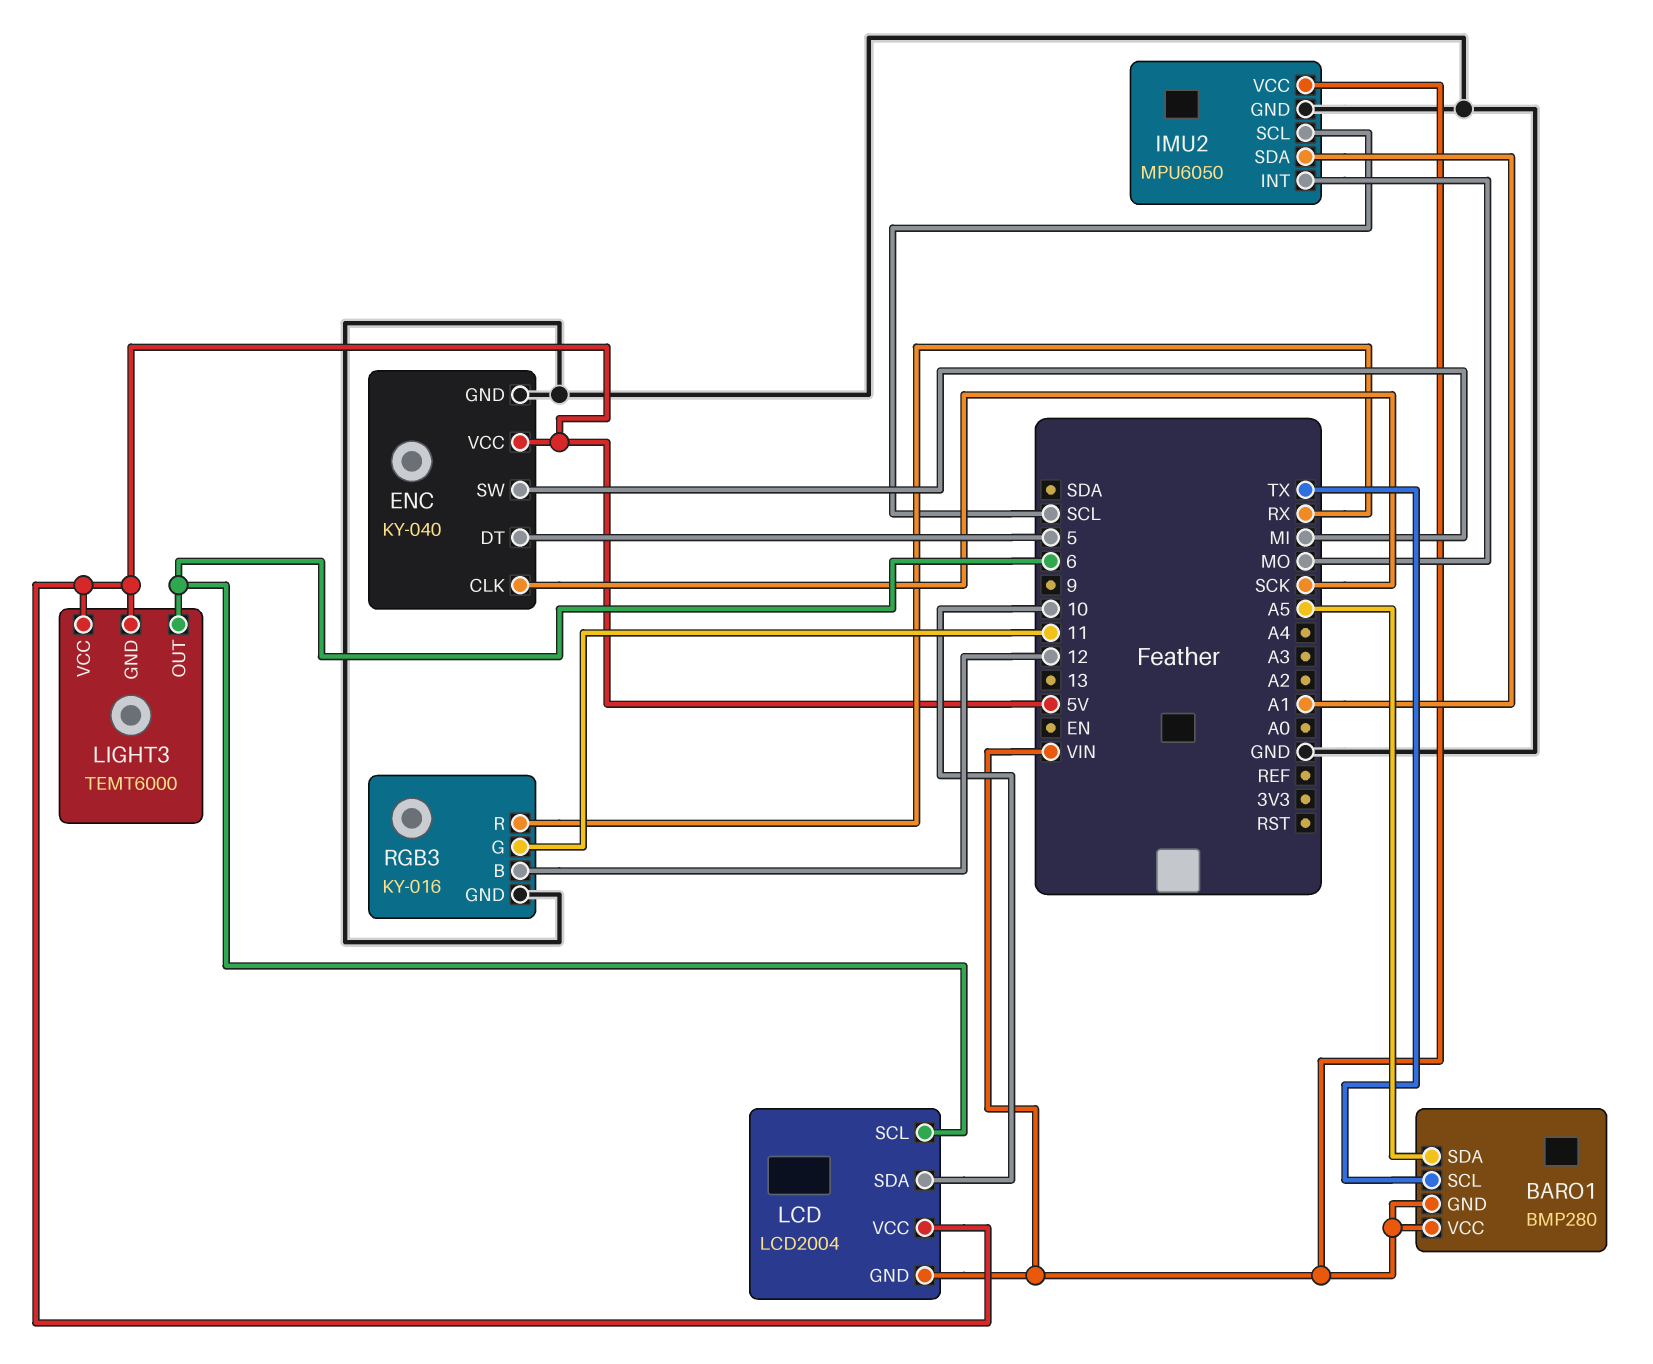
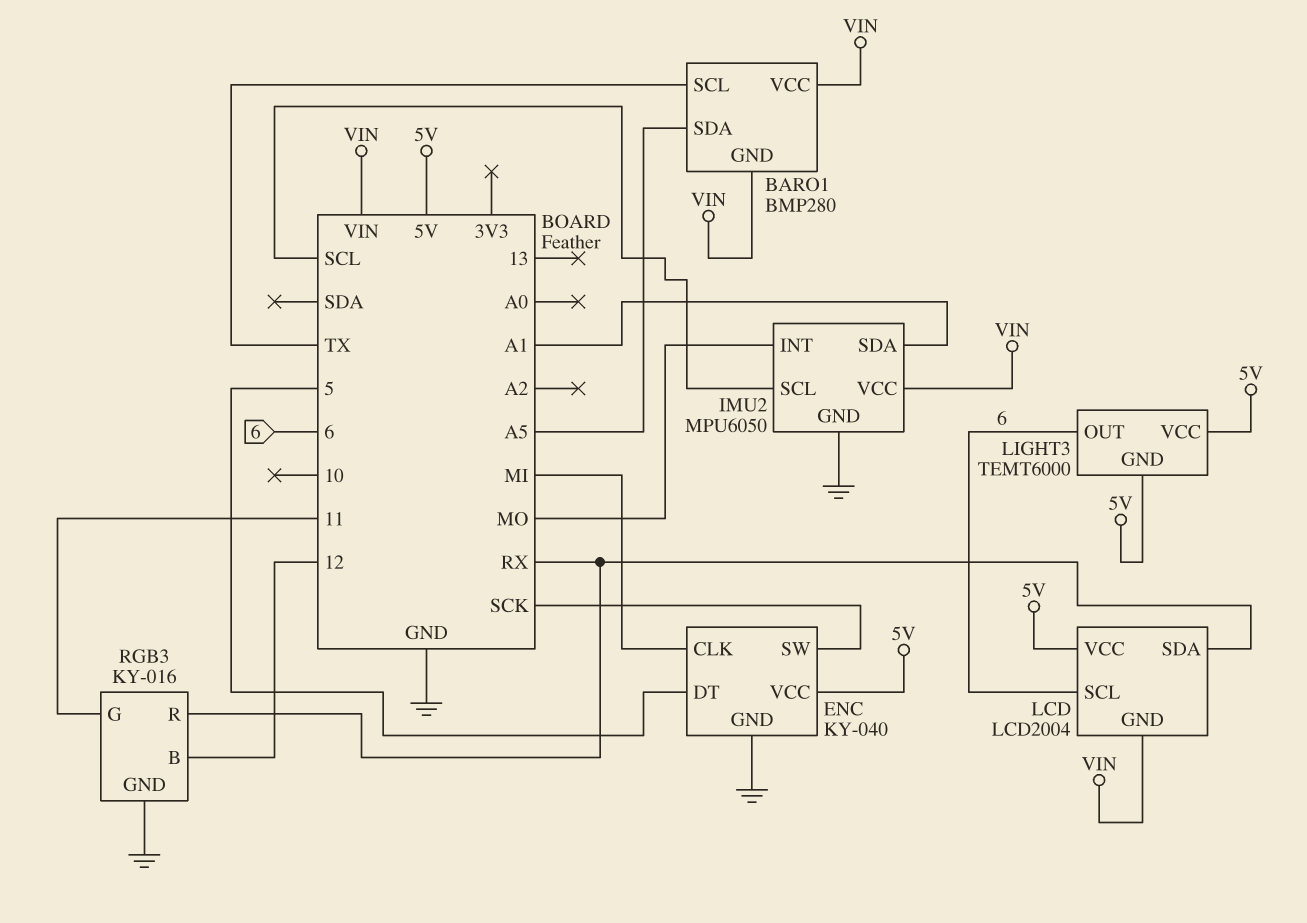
ENC pin CLK: SCK -> MI
ENC pin SW: MI -> SCK
LCD pin SDA: 10 -> RX

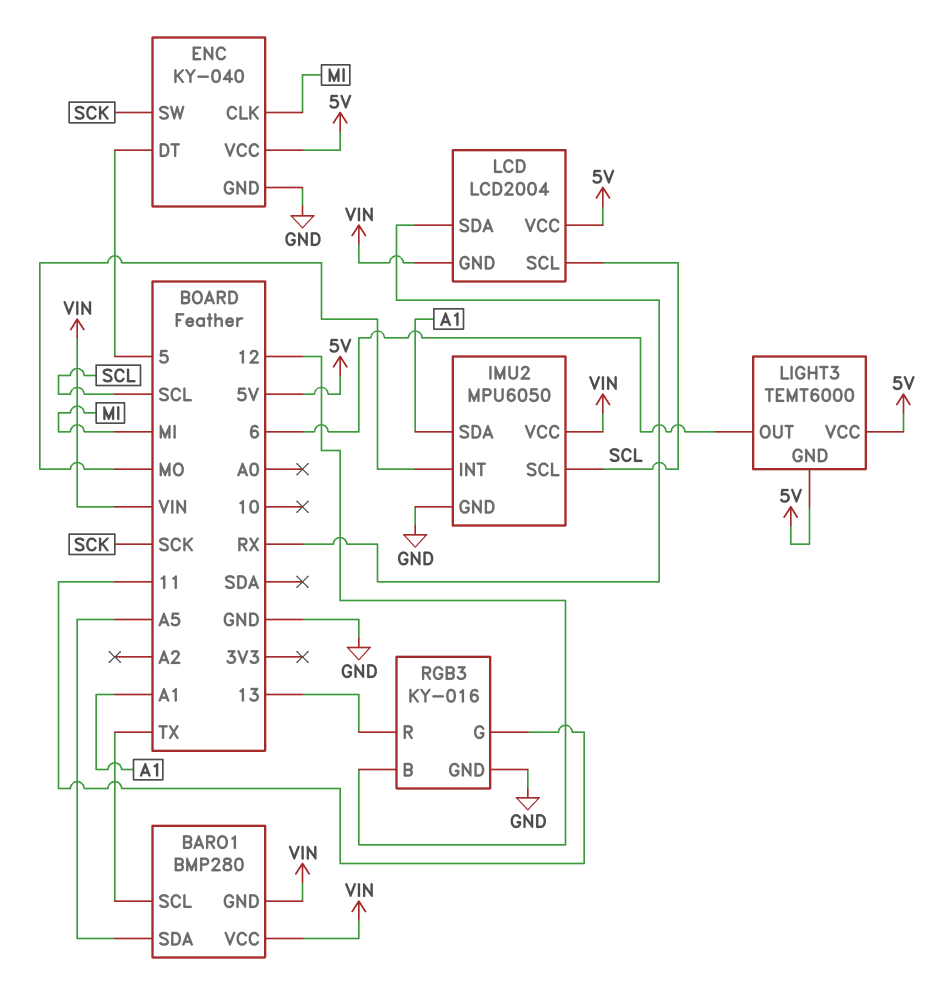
LCD pin SCL: 6 -> SCL
RGB3 pin R: RX -> 13

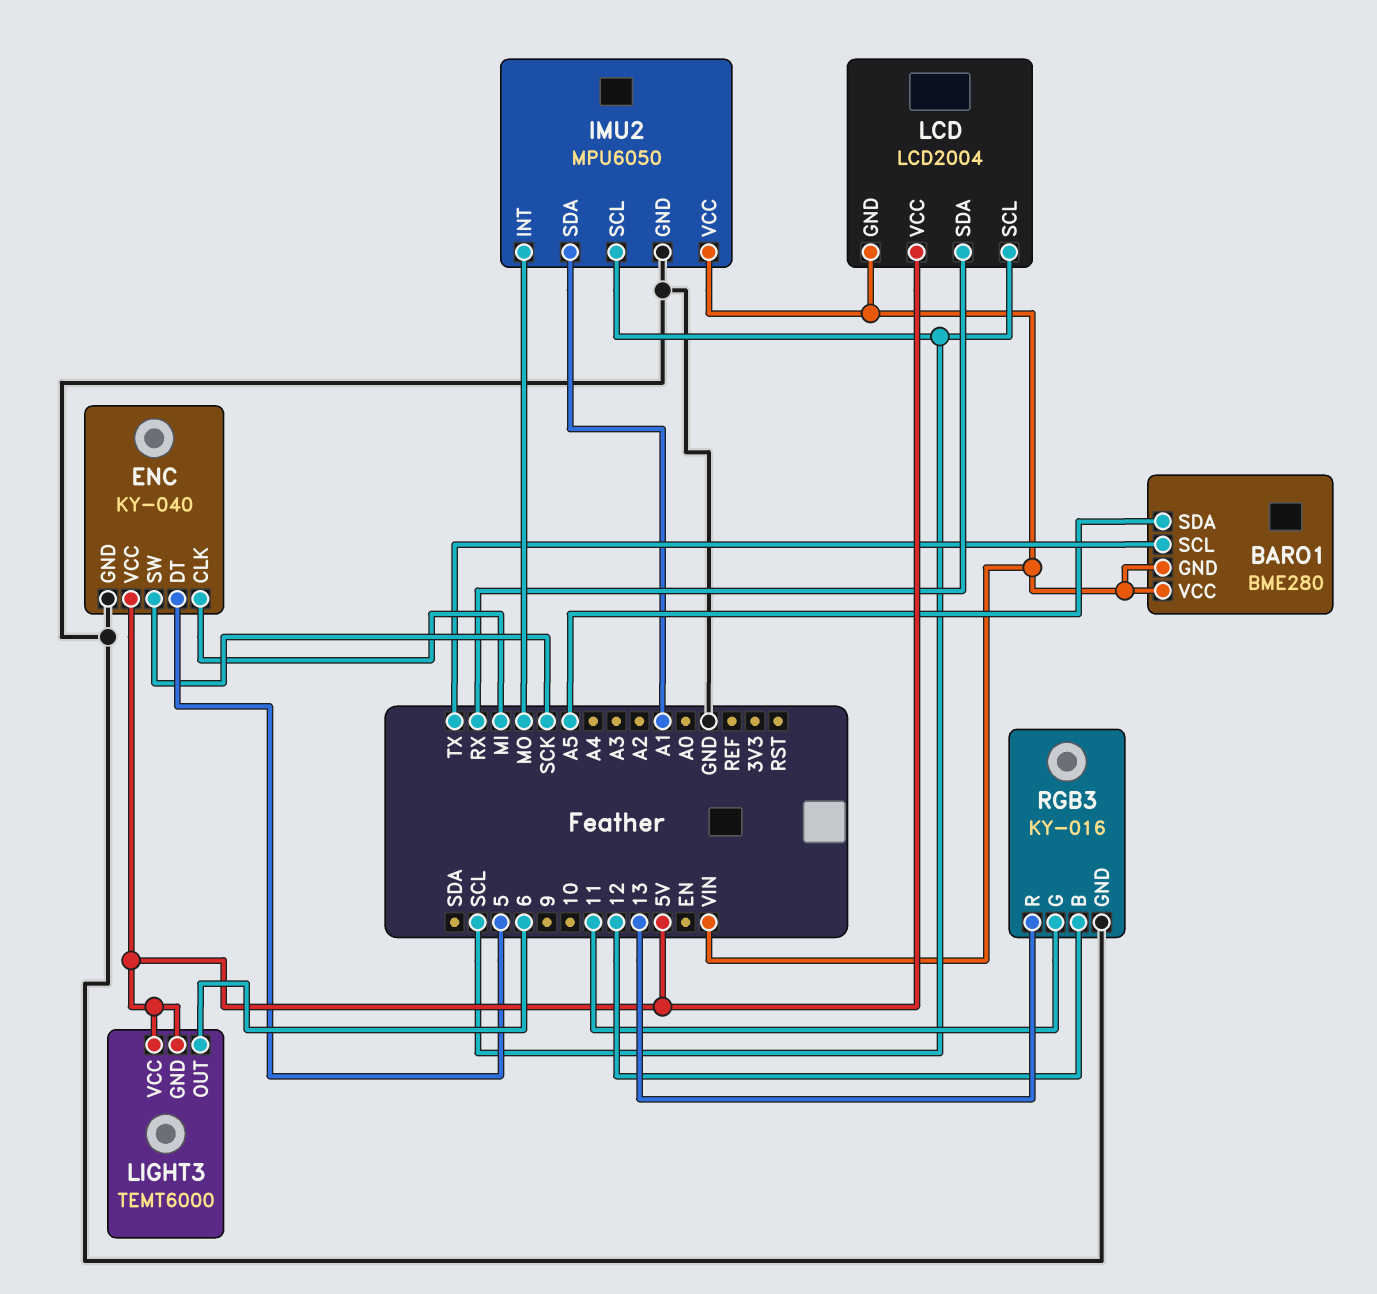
BARO1: BMP280 -> BME280

